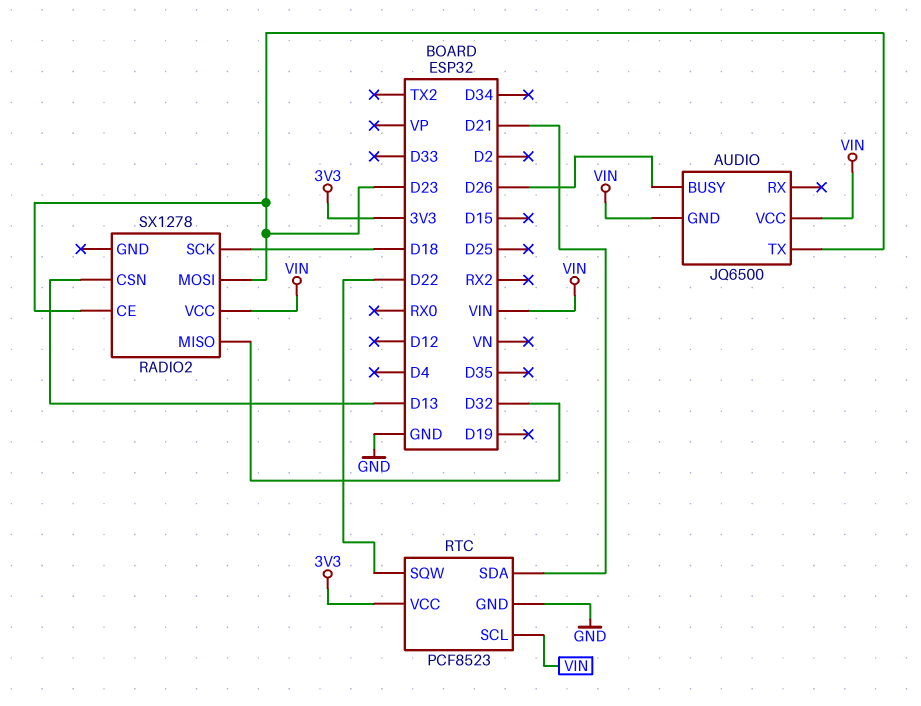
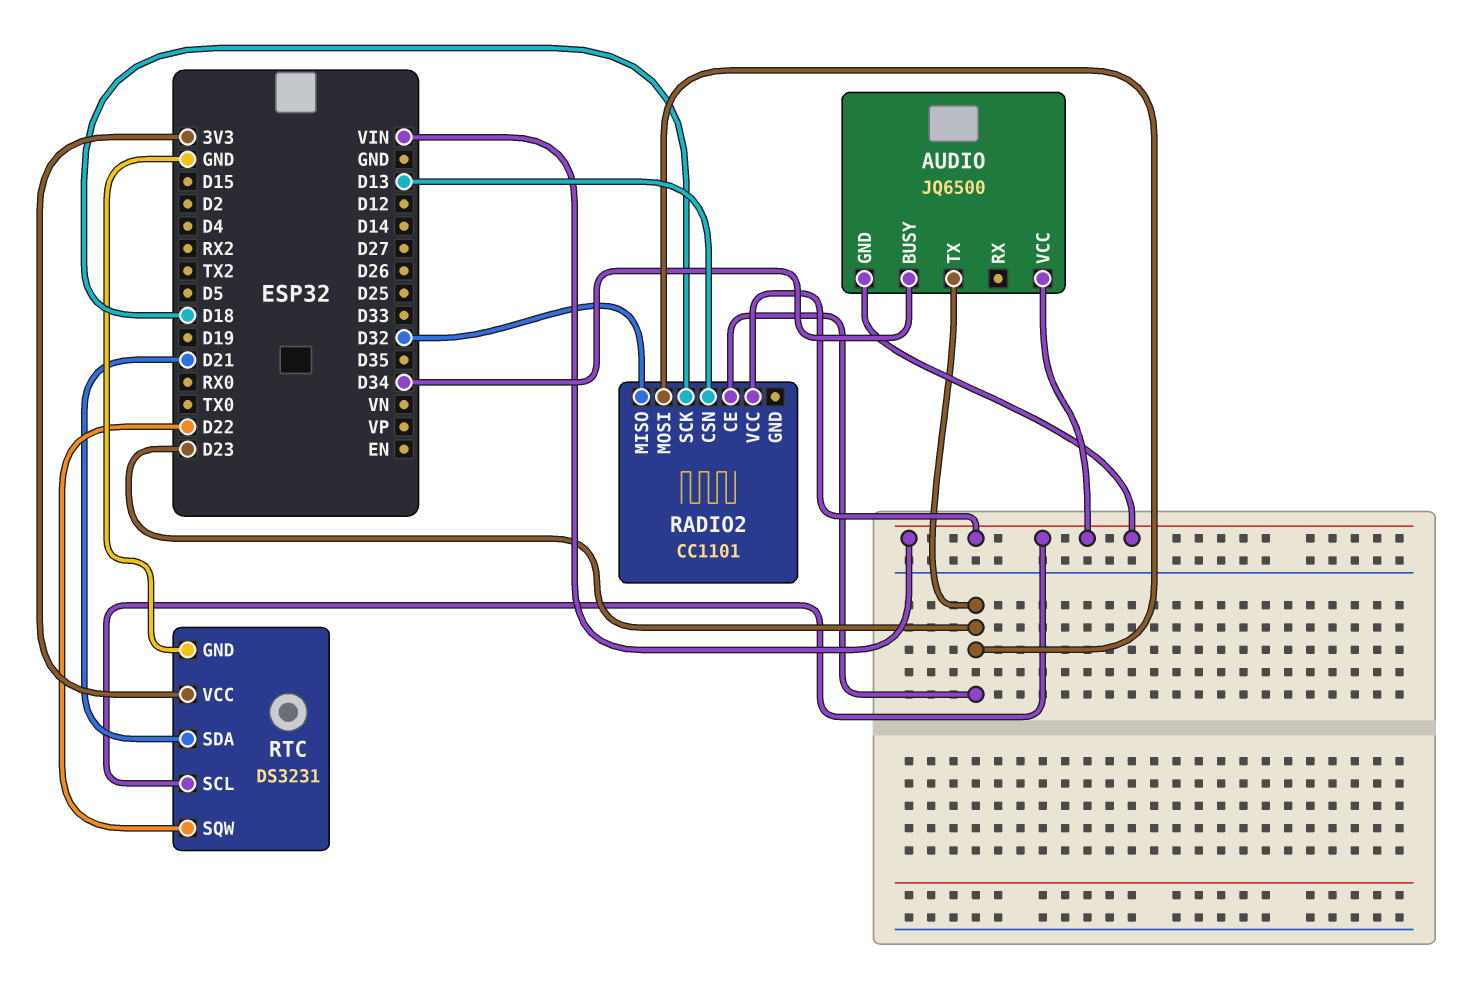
AUDIO pin BUSY: D26 -> D34
RADIO2: SX1278 -> CC1101
RTC: PCF8523 -> DS3231

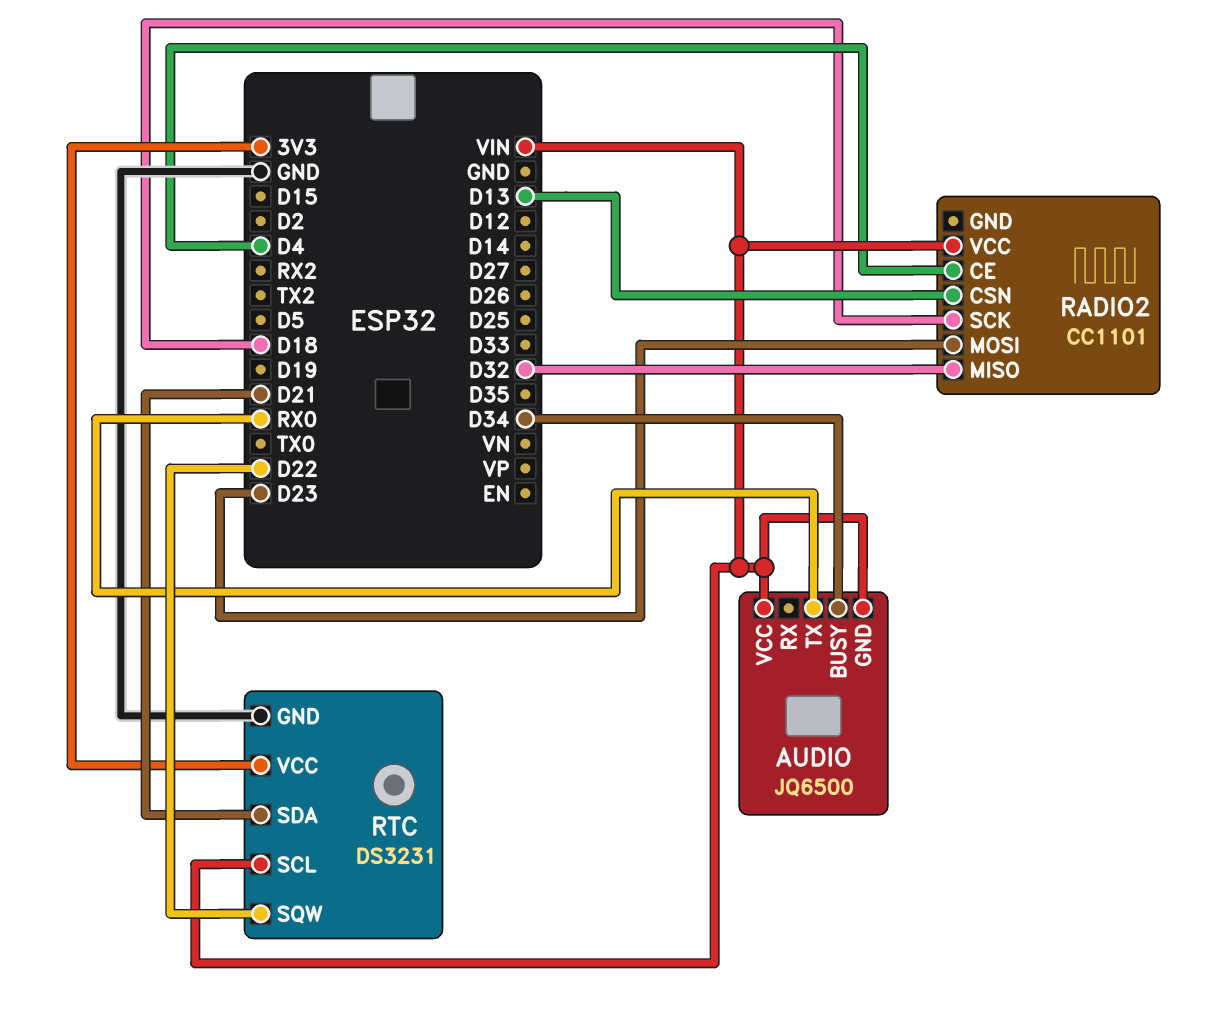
AUDIO pin TX: D23 -> RX0
RADIO2 pin CE: D23 -> D4

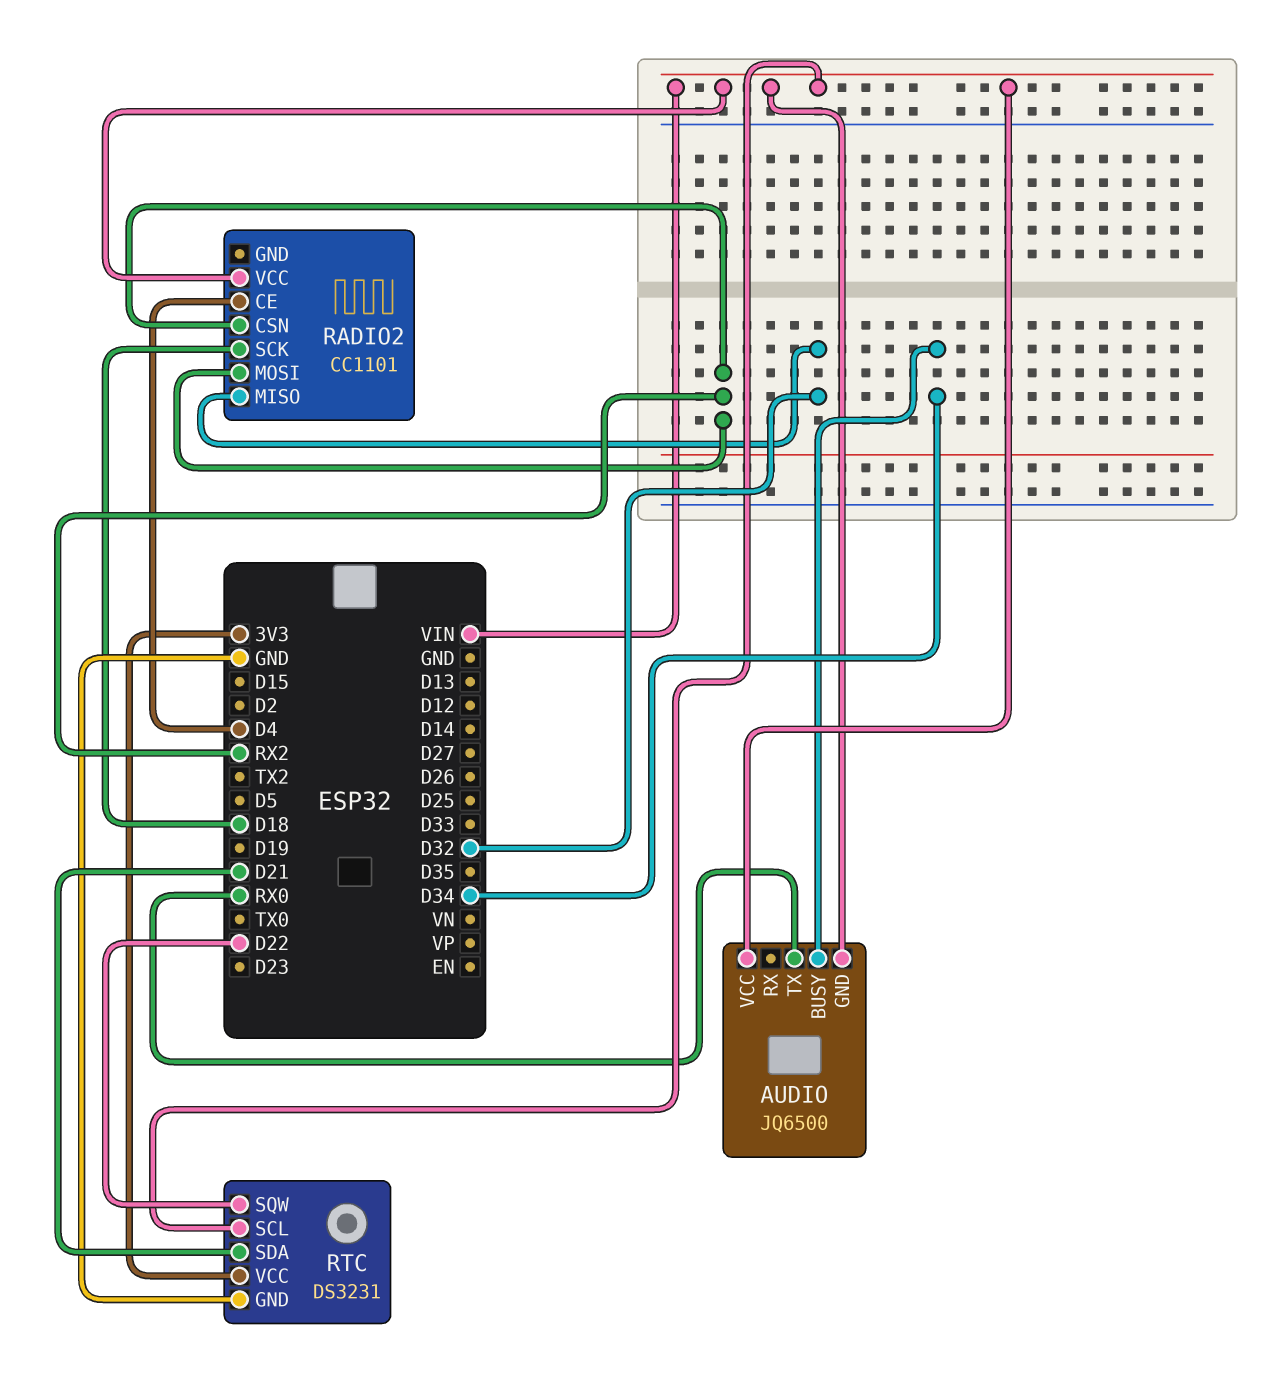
RADIO2 pin CSN: D13 -> RX2
RADIO2 pin MOSI: D23 -> RX2

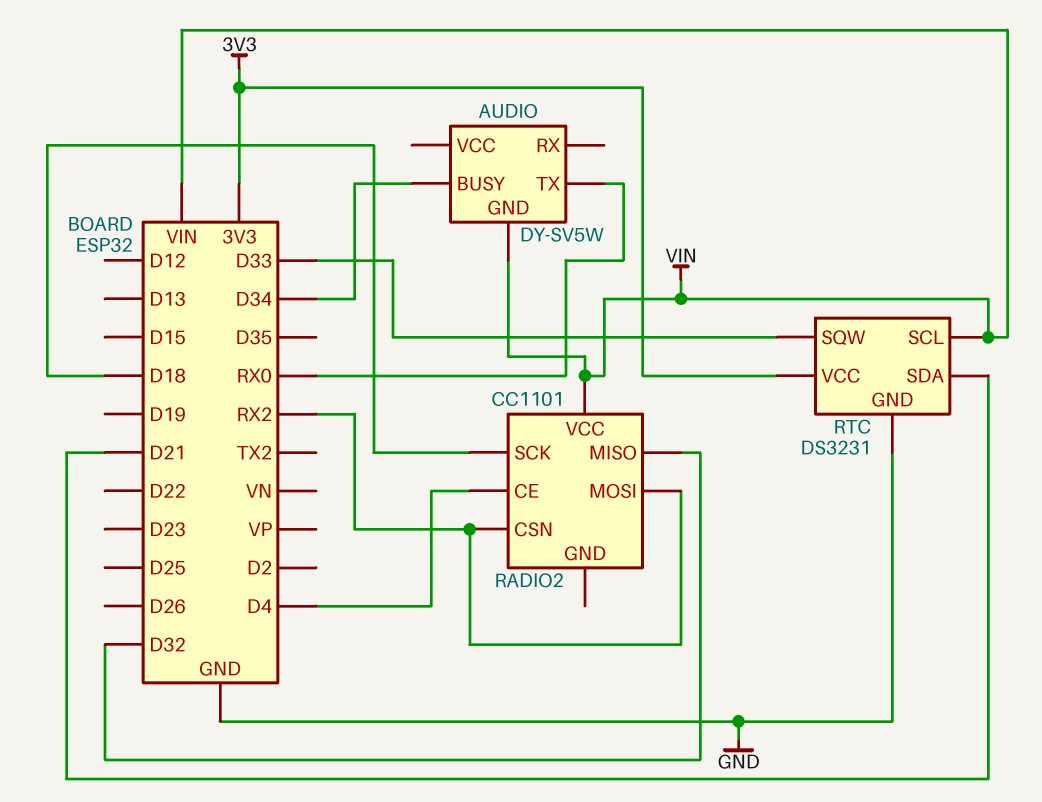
AUDIO: JQ6500 -> DY-SV5W
AUDIO pin VCC: VIN -> none
RTC pin SQW: D22 -> D33

